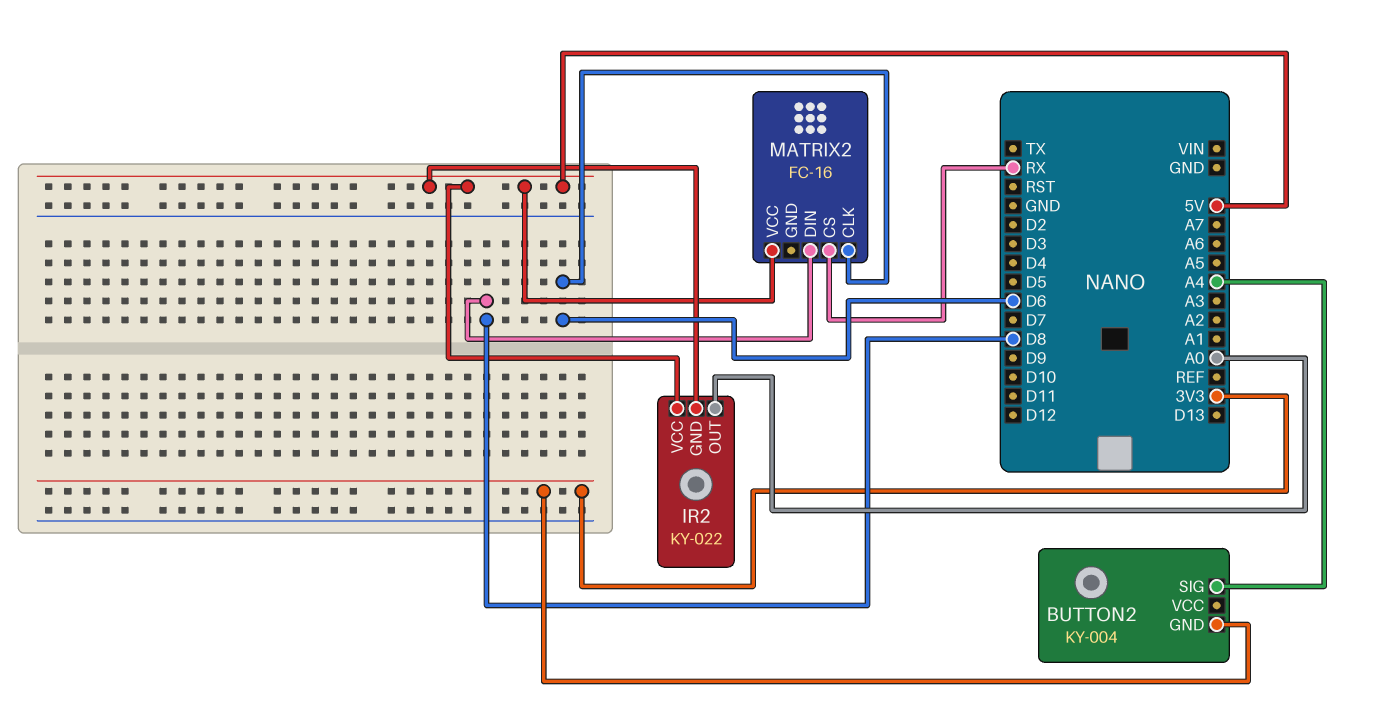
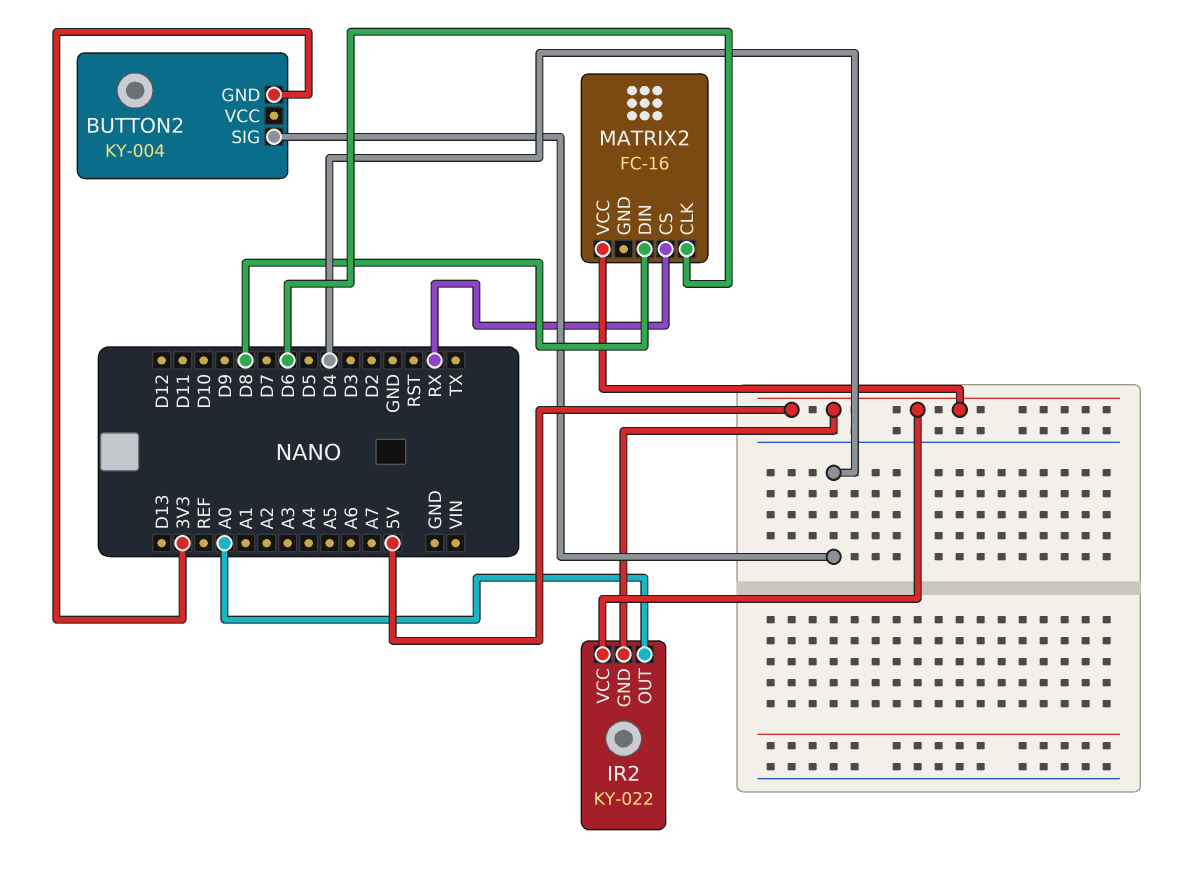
BUTTON2 pin SIG: A4 -> D4

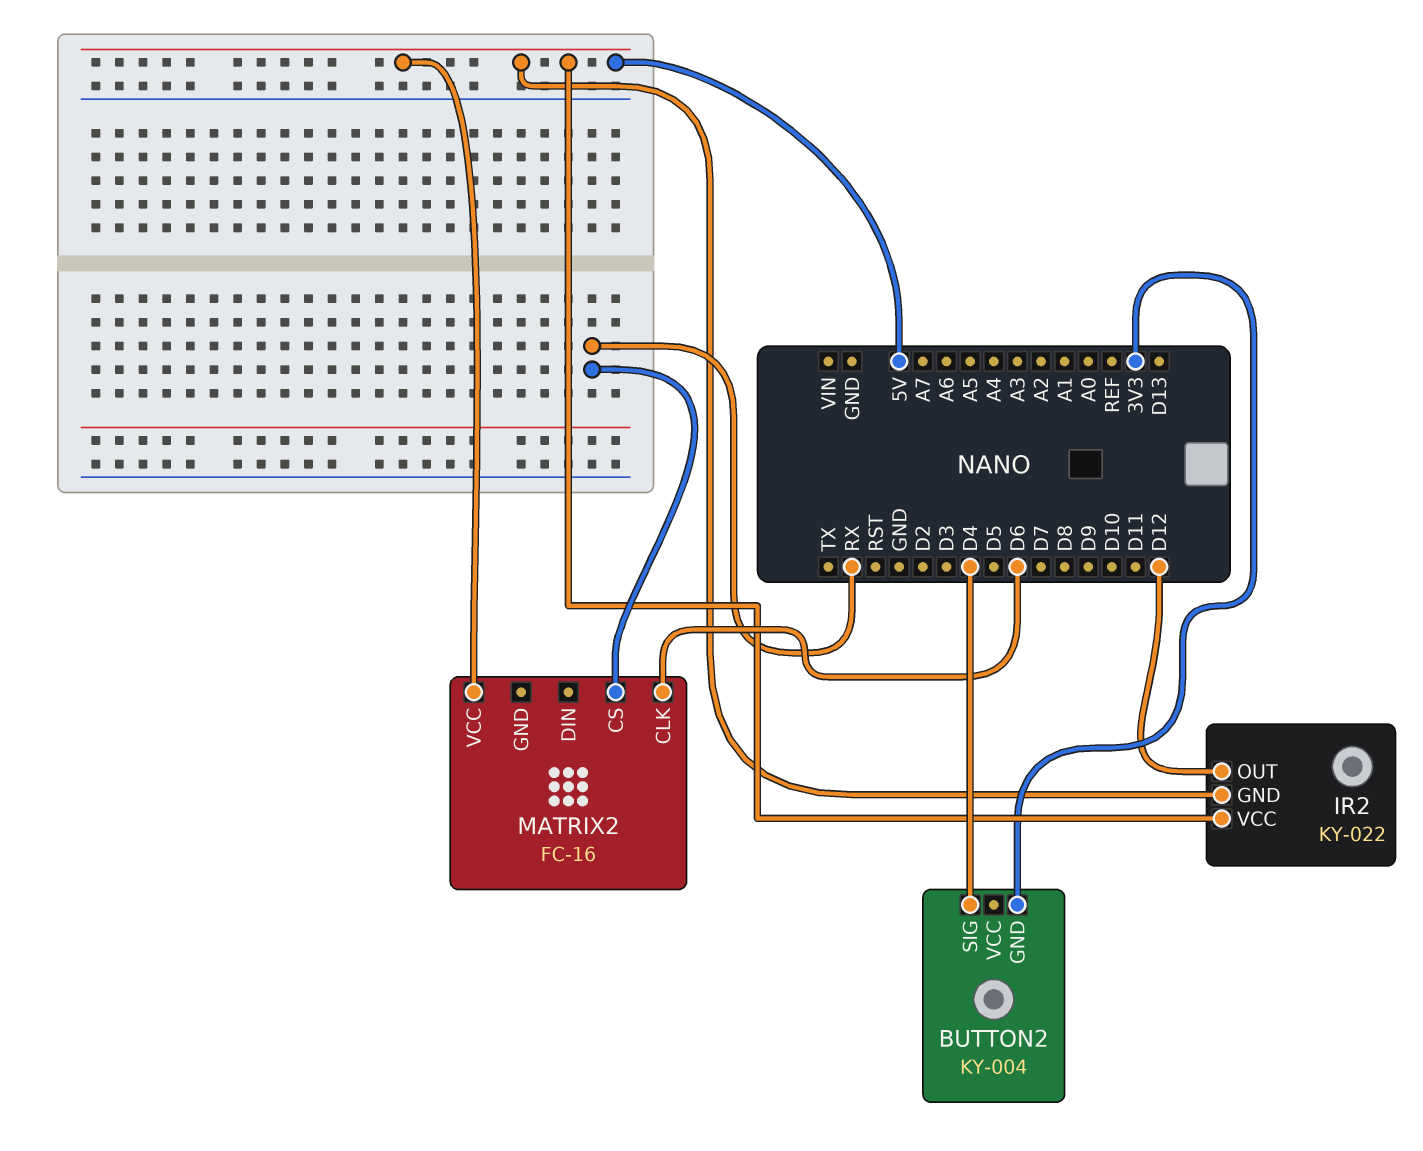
IR2 pin OUT: A0 -> D12
MATRIX2 pin DIN: D8 -> none

